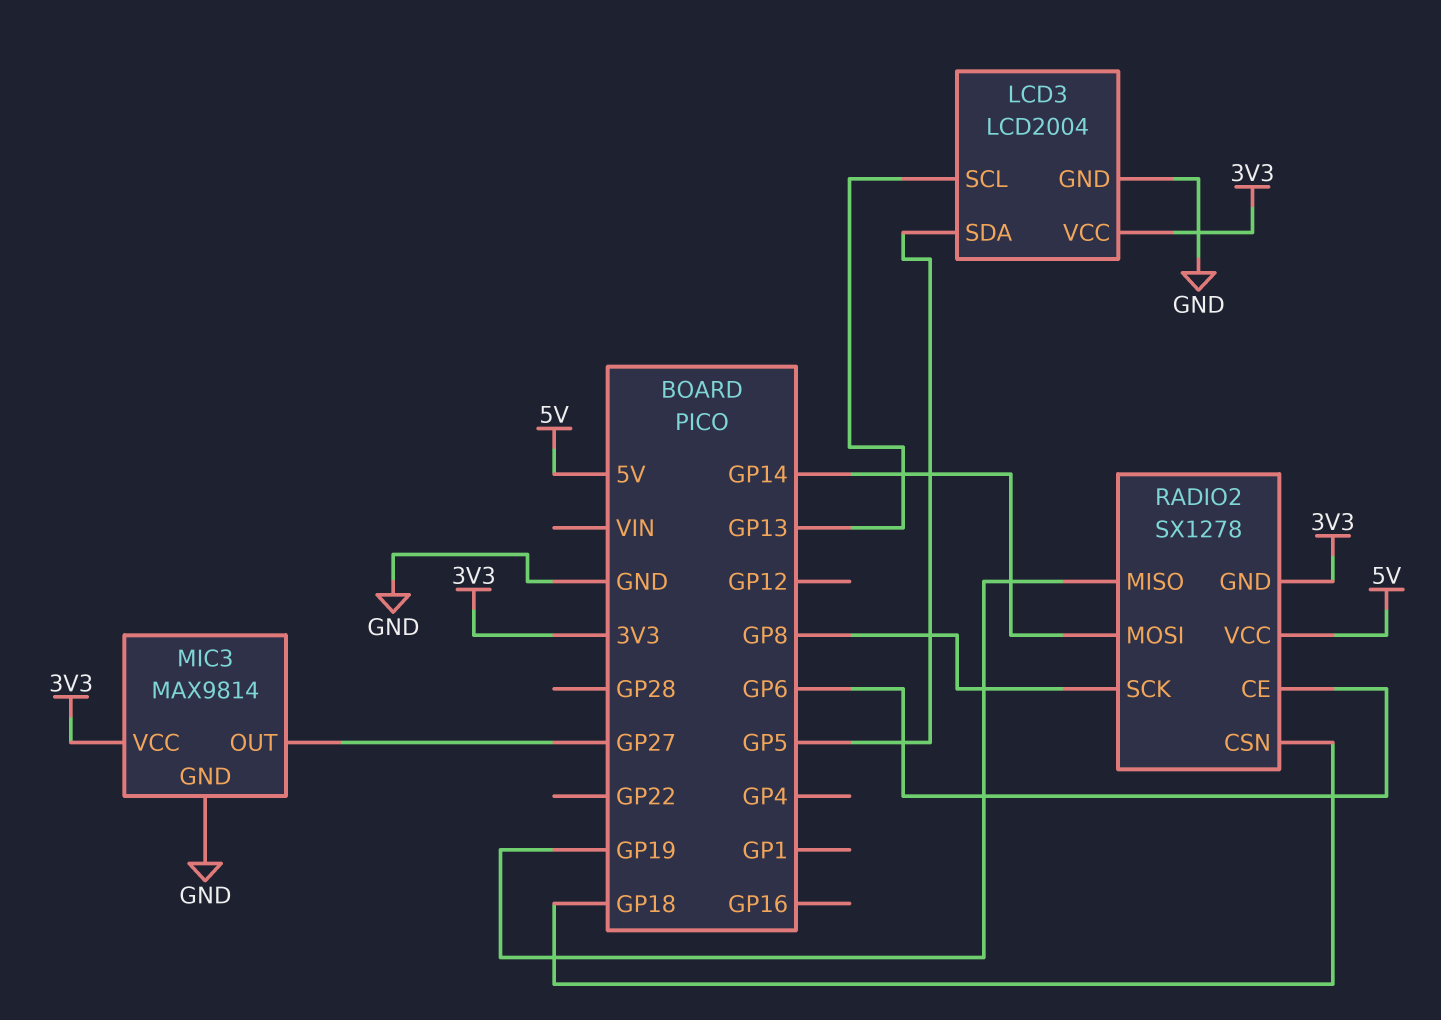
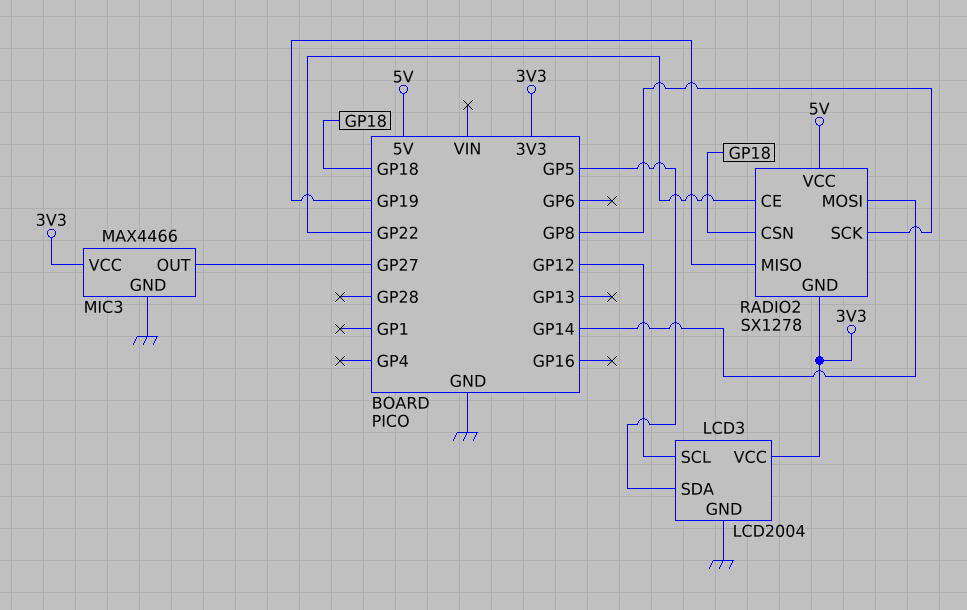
LCD3 pin SCL: GP13 -> GP12
MIC3: MAX9814 -> MAX4466
RADIO2 pin CE: GP6 -> GP22

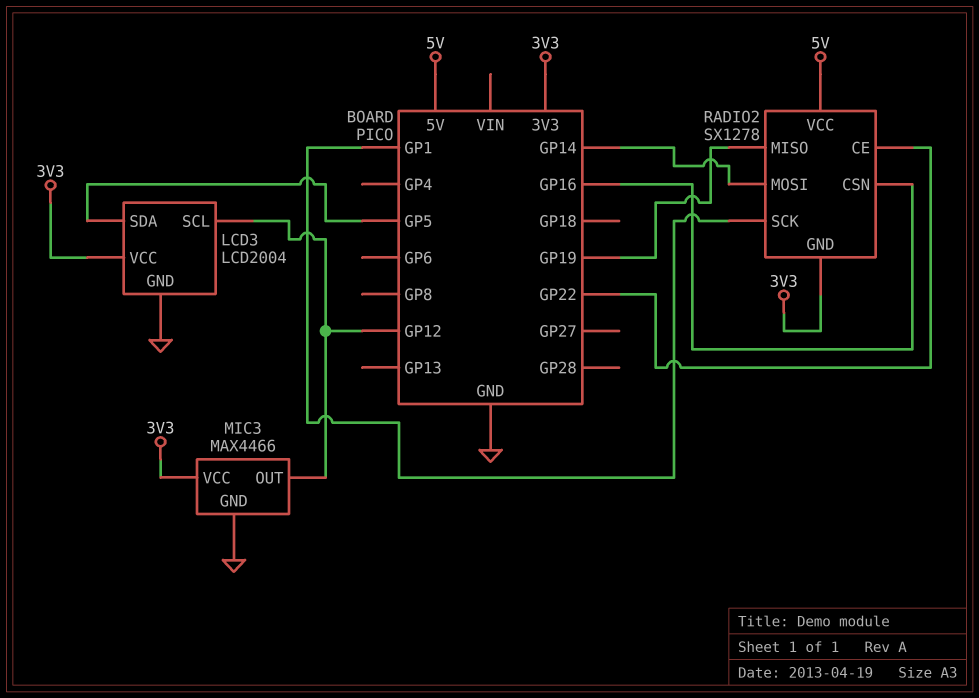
MIC3 pin OUT: GP27 -> GP12
RADIO2 pin CSN: GP18 -> GP16
RADIO2 pin SCK: GP8 -> GP1

